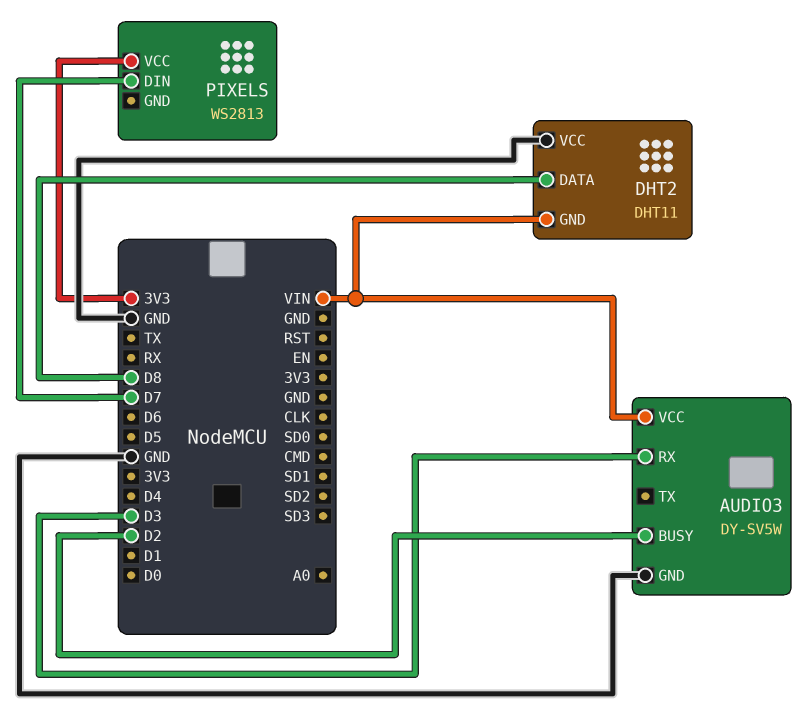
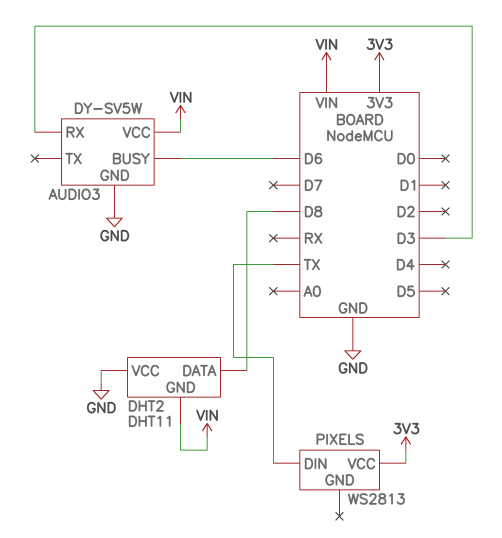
AUDIO3 pin BUSY: D2 -> D6
PIXELS pin DIN: D7 -> TX

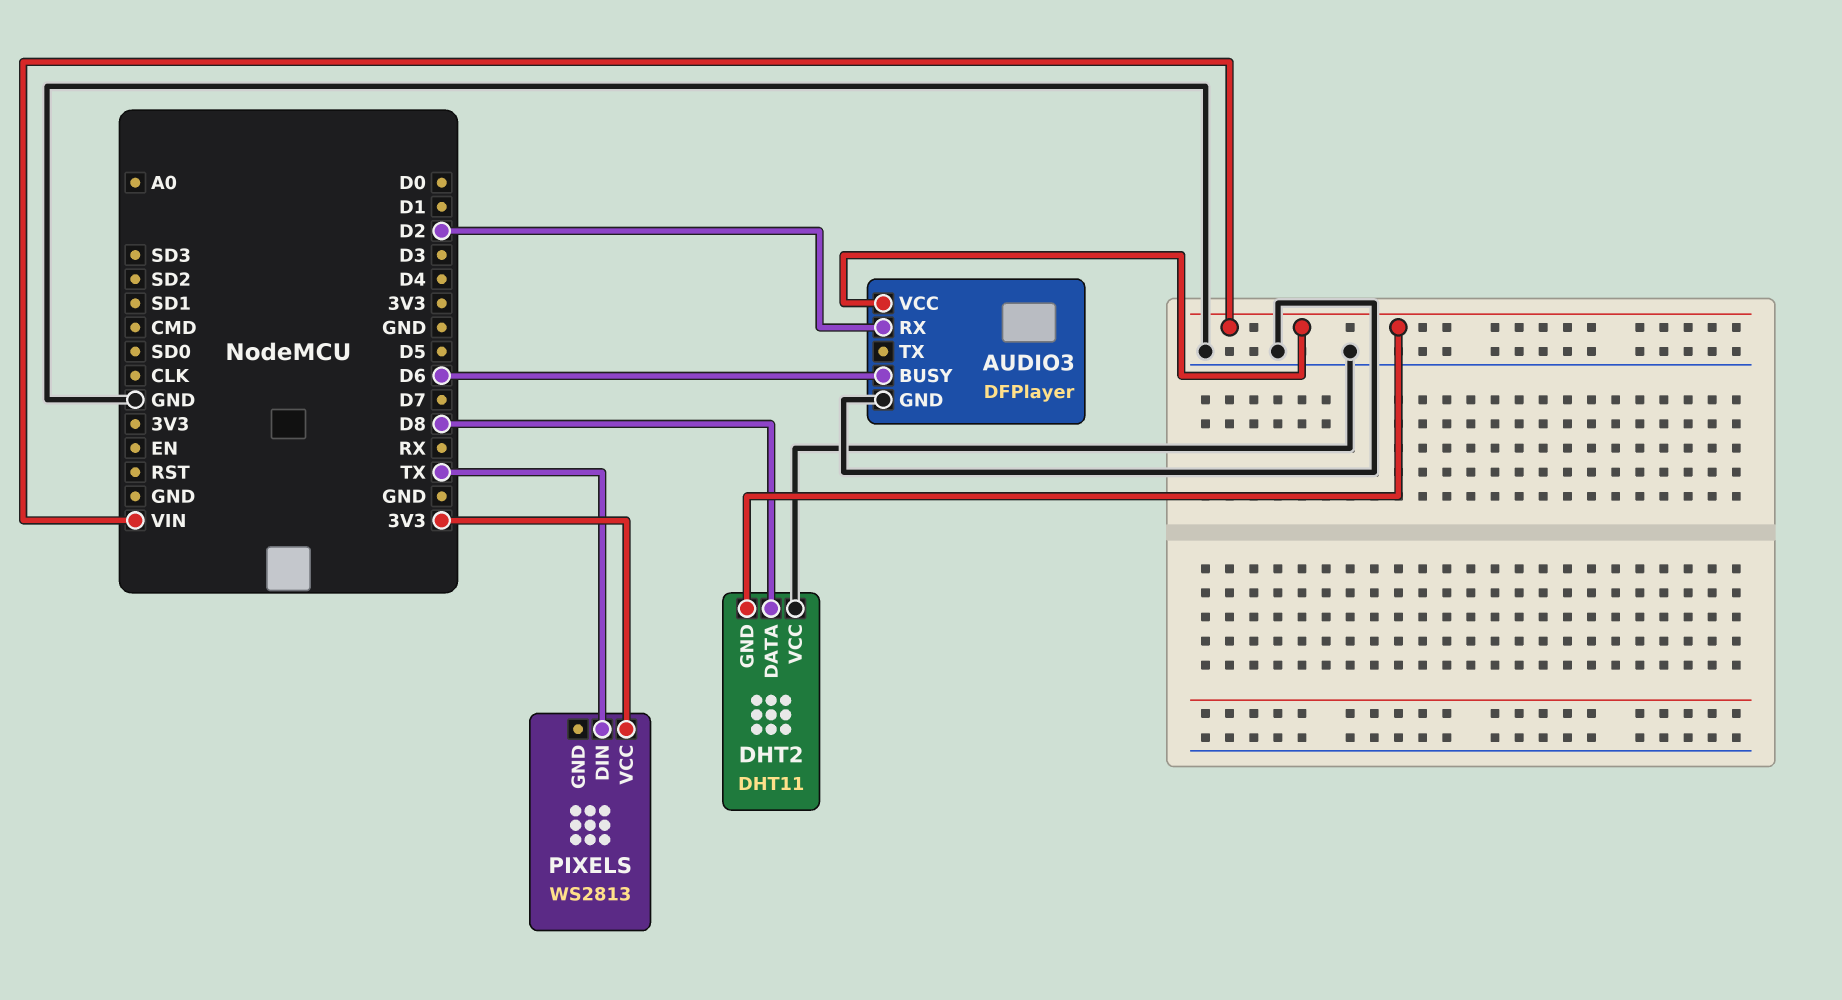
AUDIO3: DY-SV5W -> DFPlayer
AUDIO3 pin RX: D3 -> D2

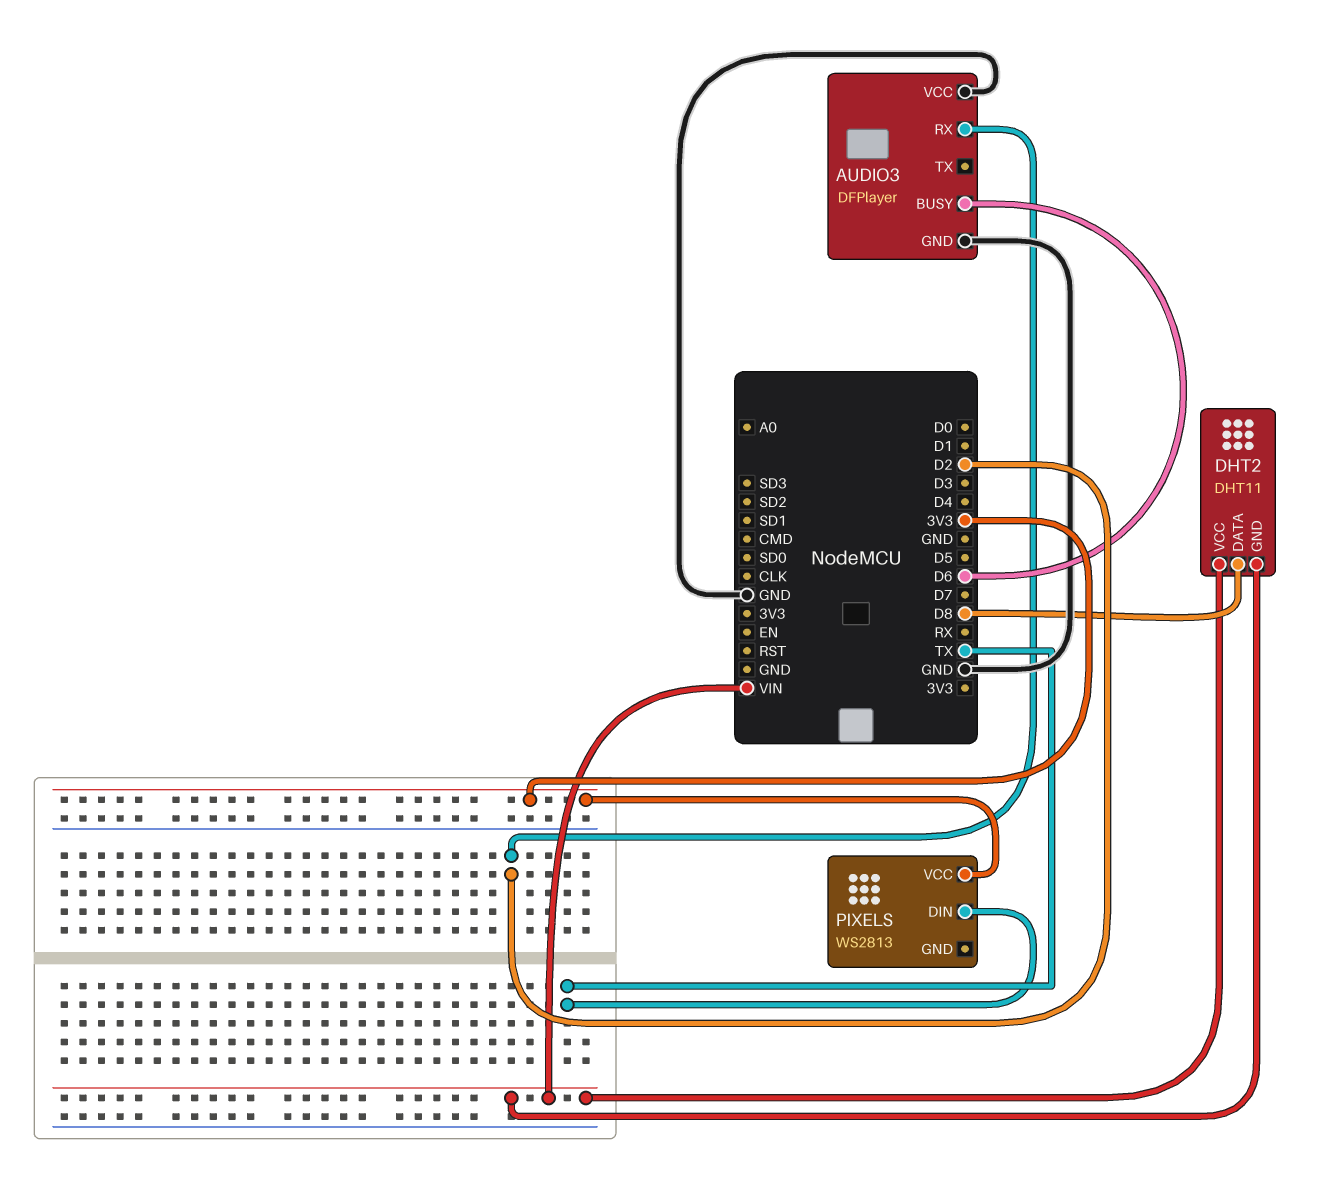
AUDIO3 pin VCC: VIN -> GND
DHT2 pin VCC: GND -> VIN

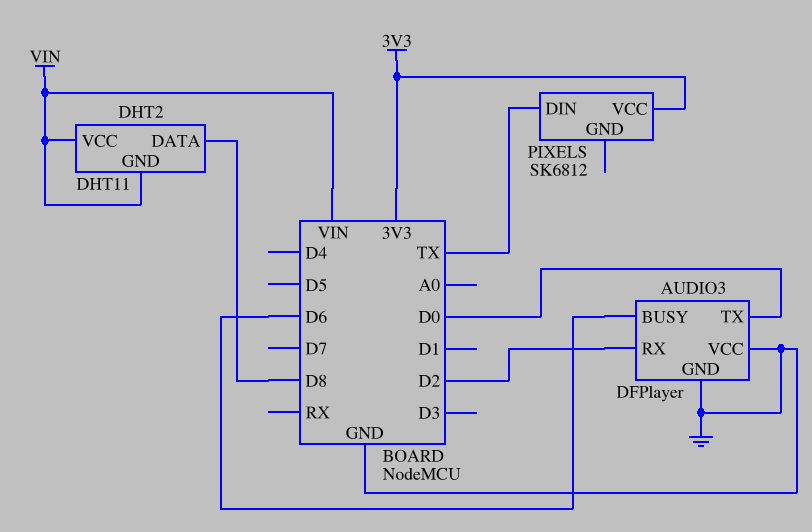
AUDIO3 pin TX: none -> D0
PIXELS: WS2813 -> SK6812

